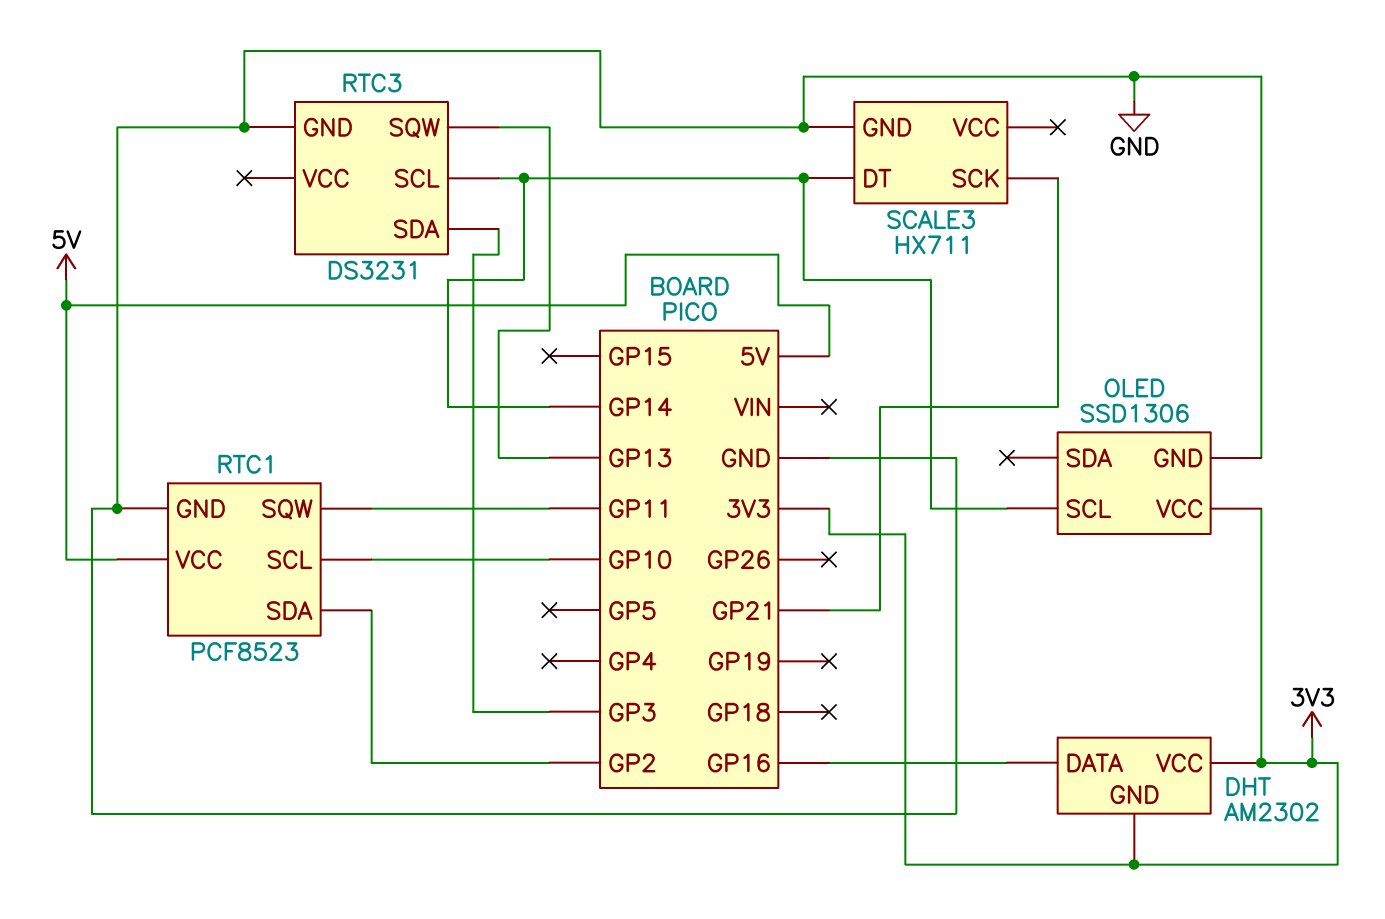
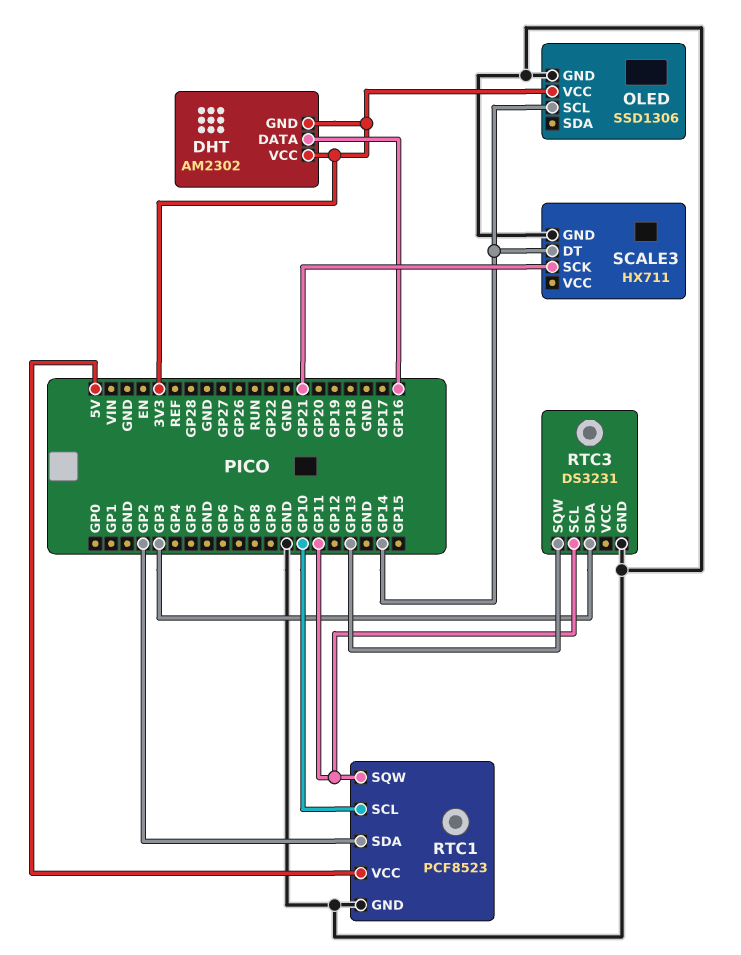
RTC3 pin SCL: GP14 -> GP11

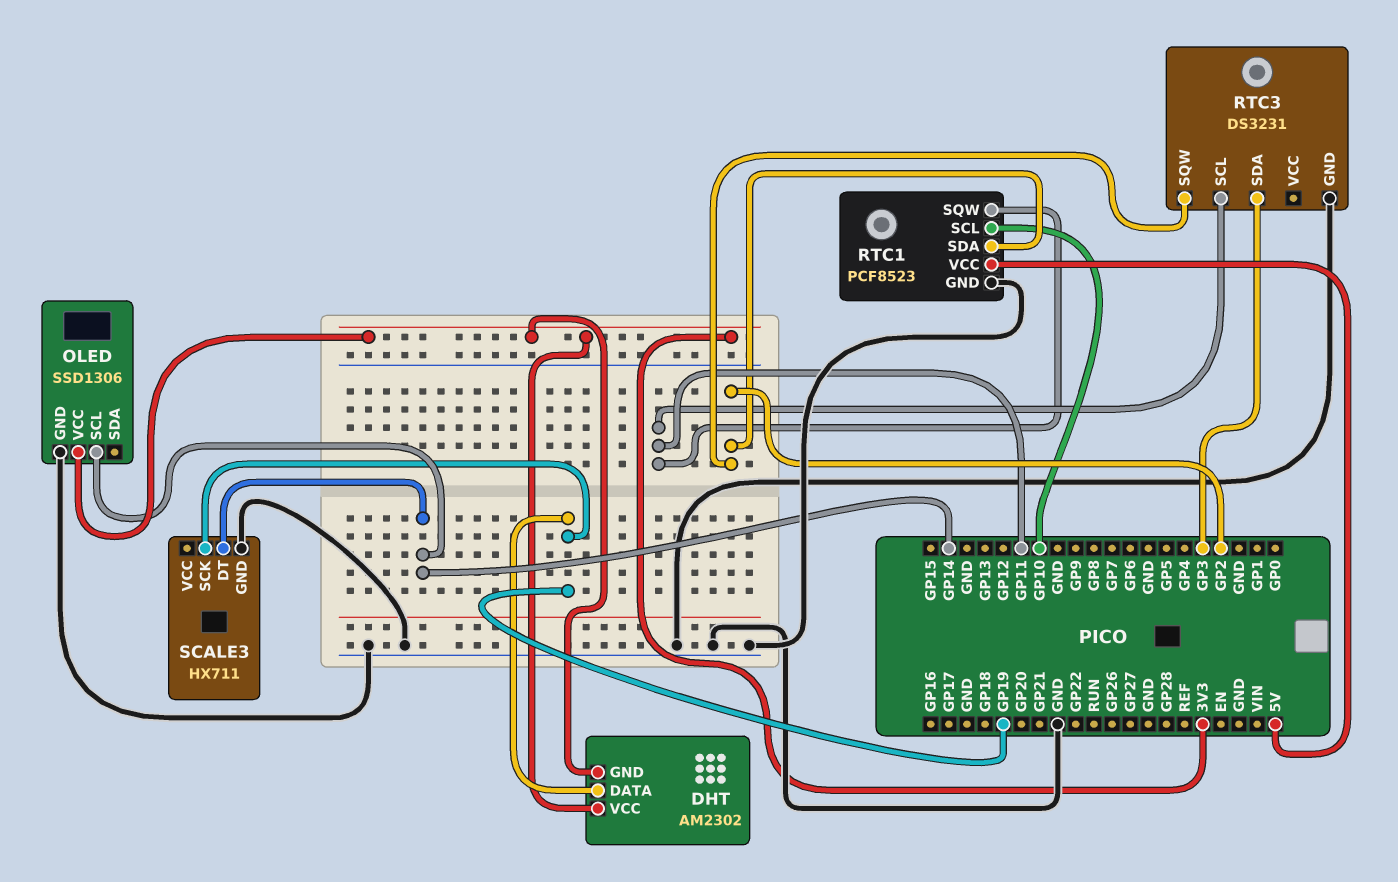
DHT pin DATA: GP16 -> GP19
RTC3 pin SQW: GP13 -> GP2
SCALE3 pin SCK: GP21 -> GP19

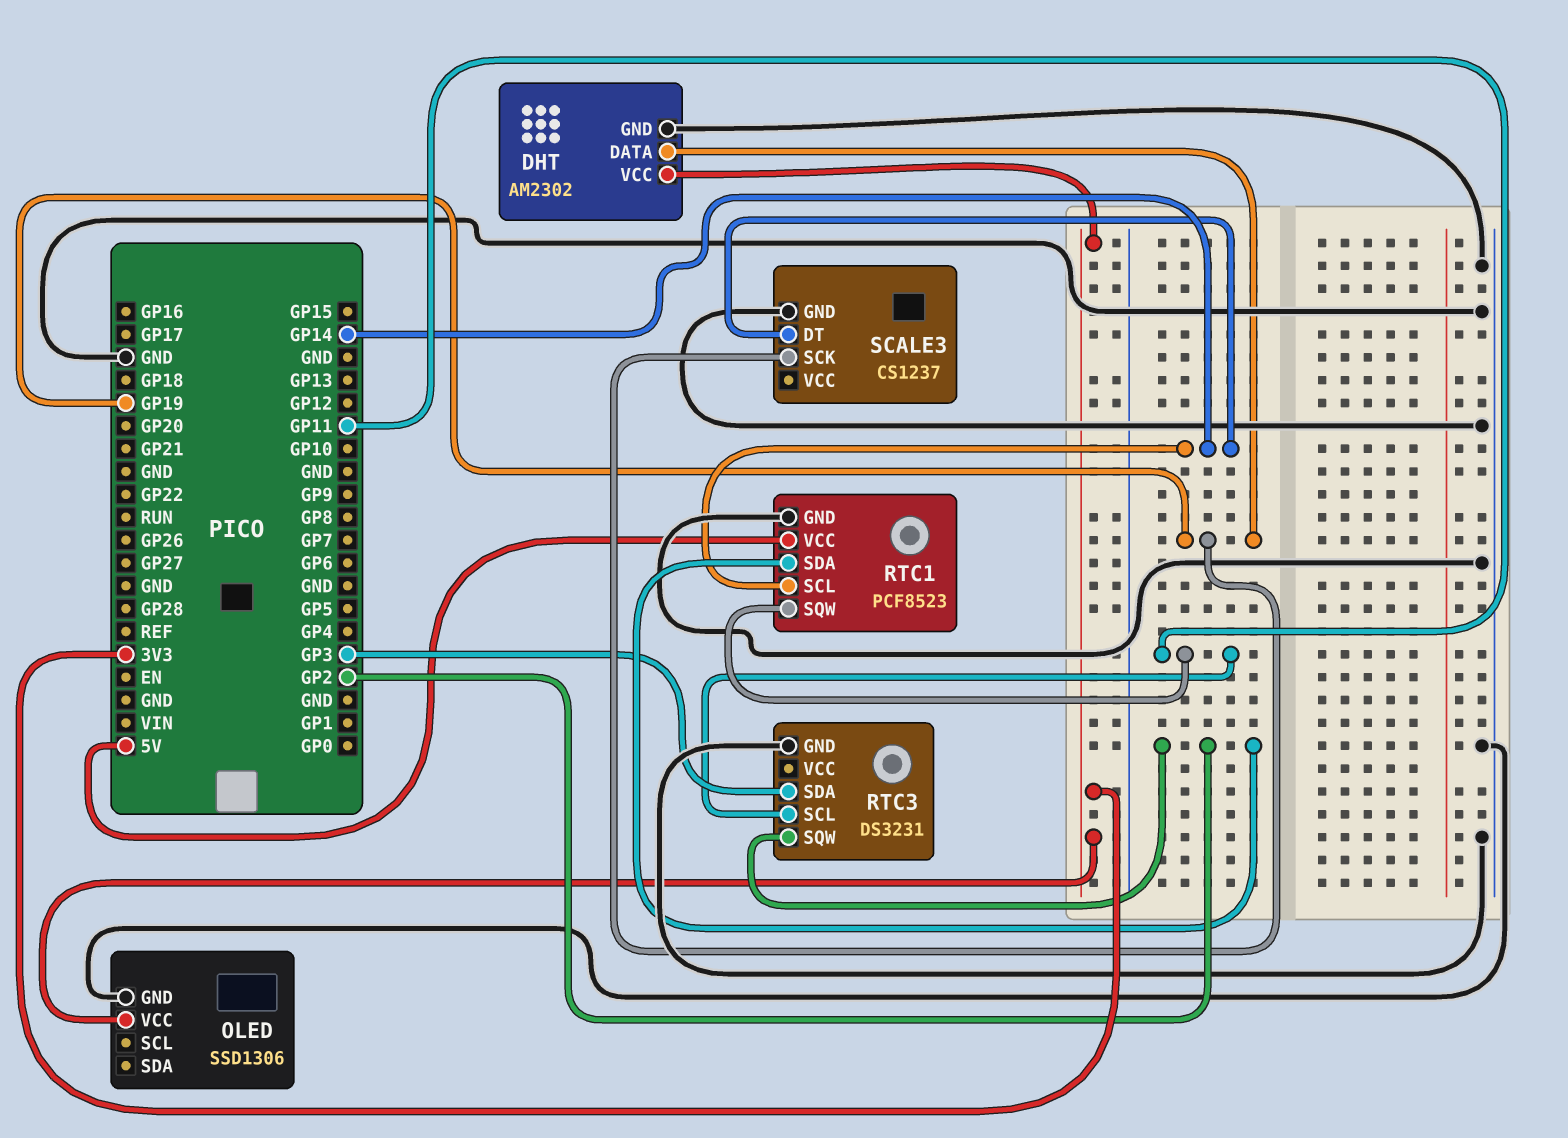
DHT pin GND: 3V3 -> GND
OLED pin SCL: GP14 -> none
RTC1 pin SCL: GP10 -> GP14
SCALE3: HX711 -> CS1237

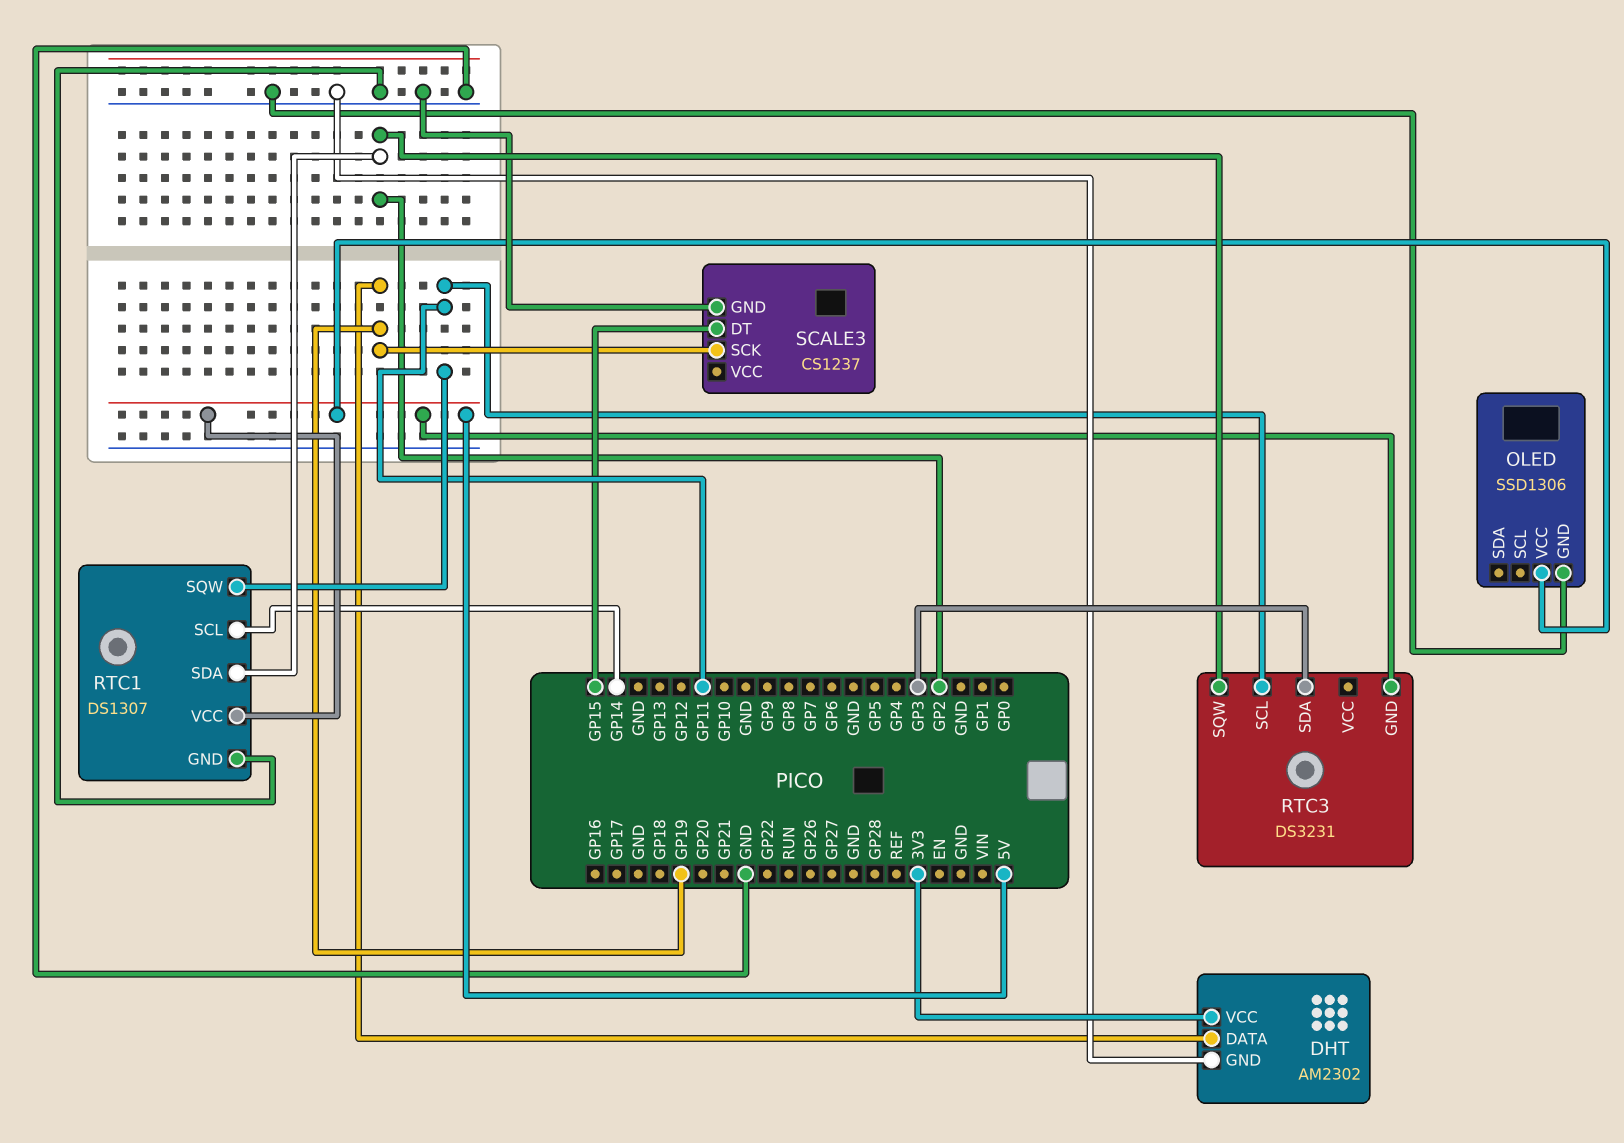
OLED pin VCC: 3V3 -> 5V
RTC1: PCF8523 -> DS1307
RTC3 pin GND: GND -> 5V
SCALE3 pin DT: GP14 -> GP15

